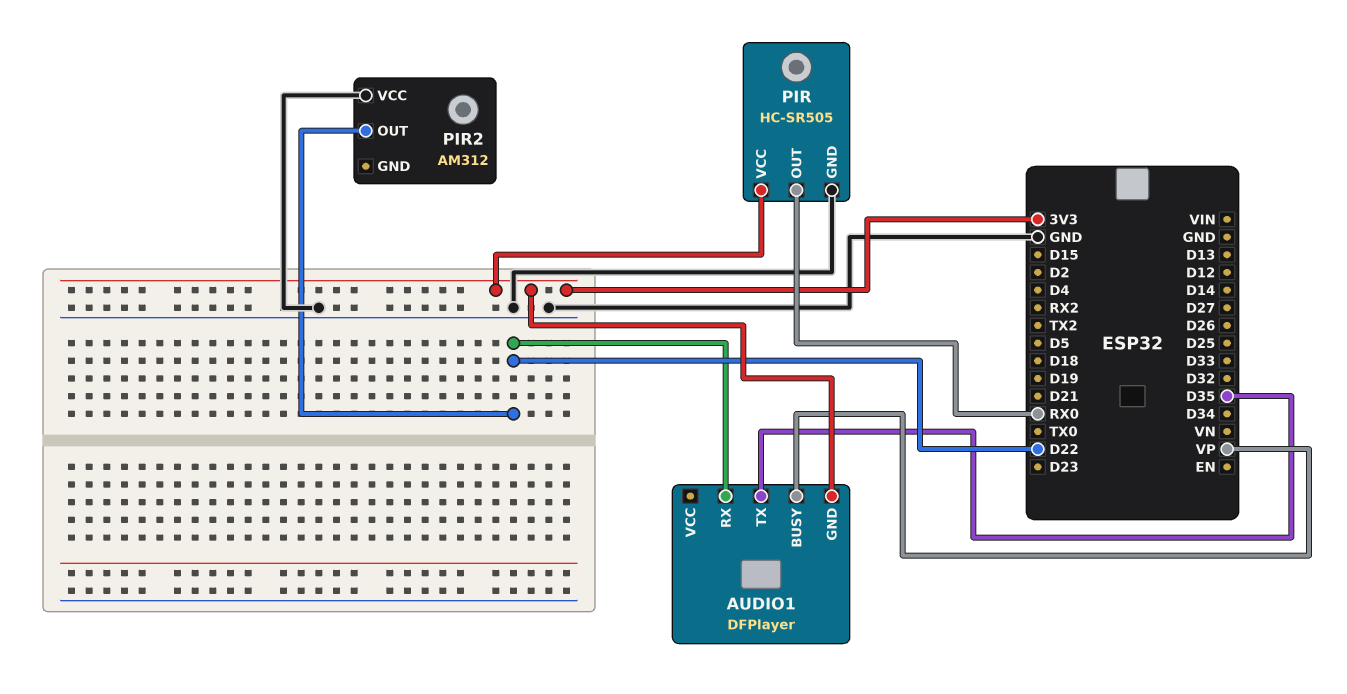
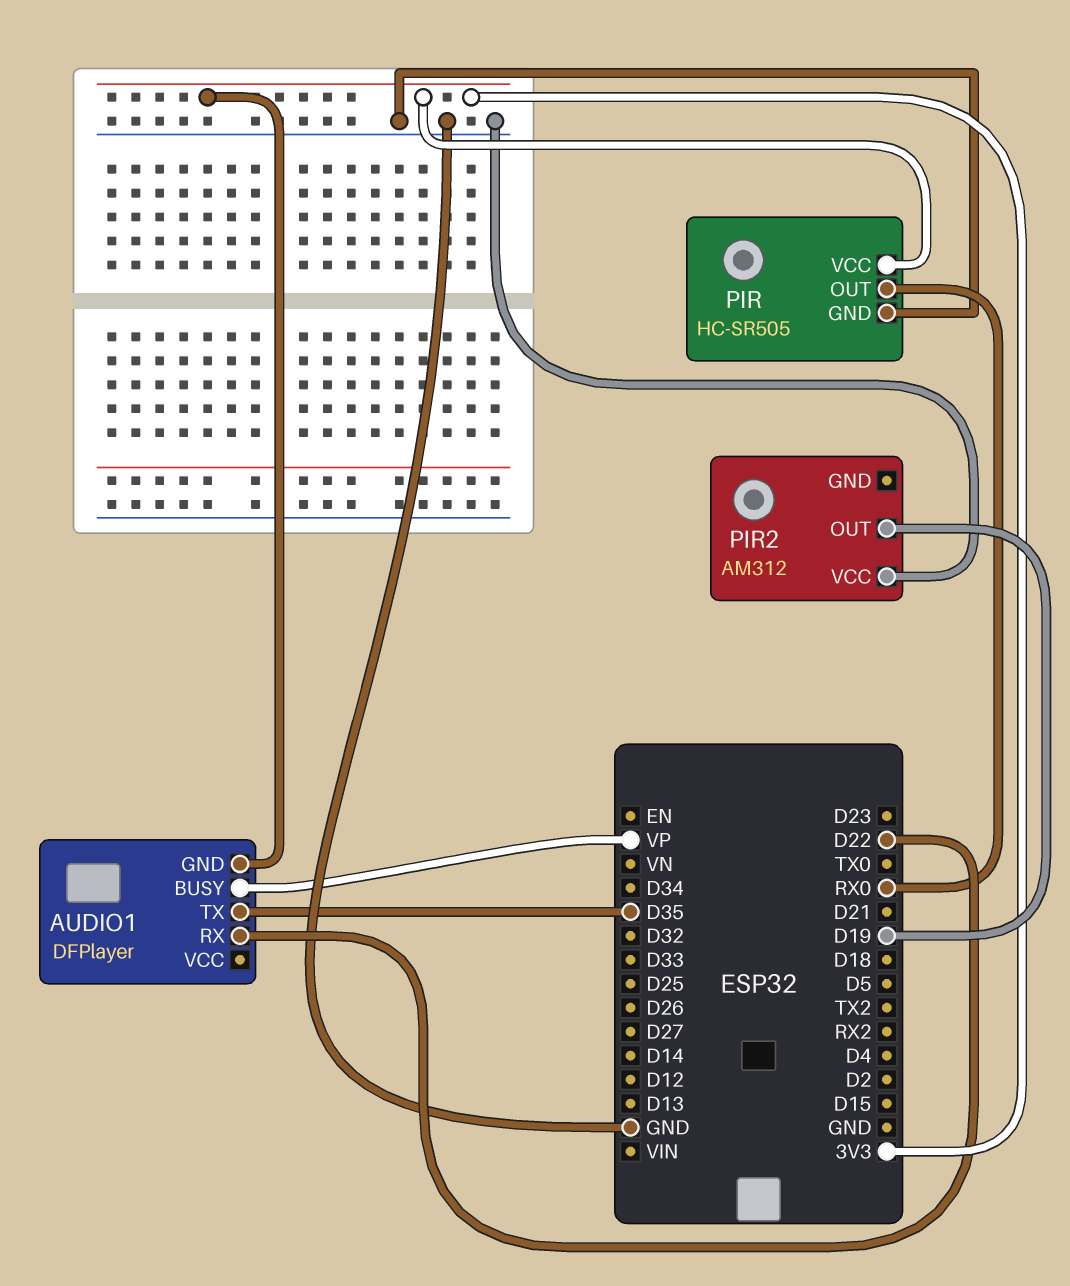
PIR2 pin OUT: D22 -> D19

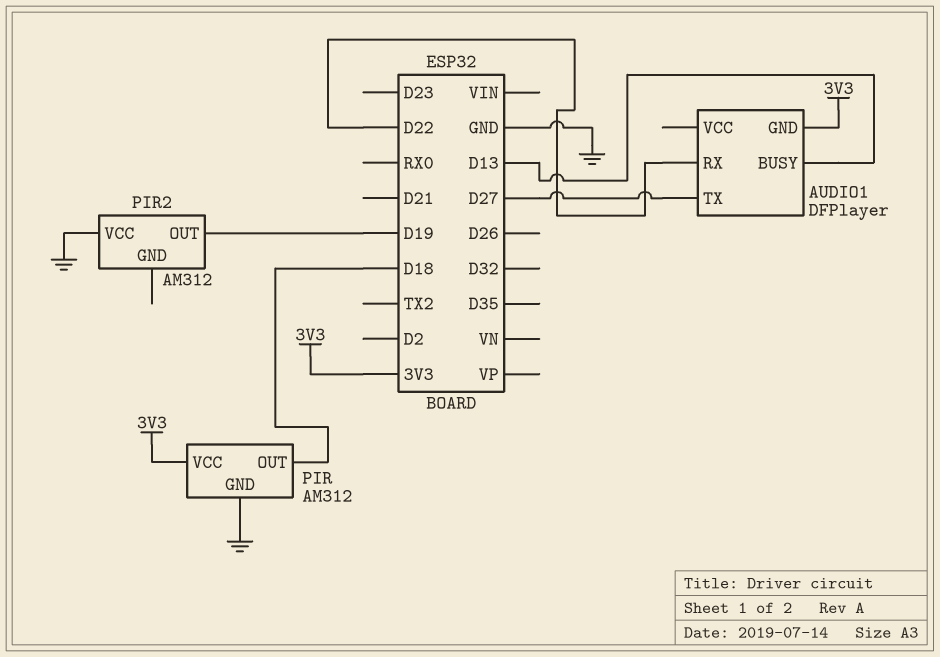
AUDIO1 pin BUSY: VP -> D13
AUDIO1 pin TX: D35 -> D27
PIR: HC-SR505 -> AM312
PIR pin OUT: RX0 -> D18

